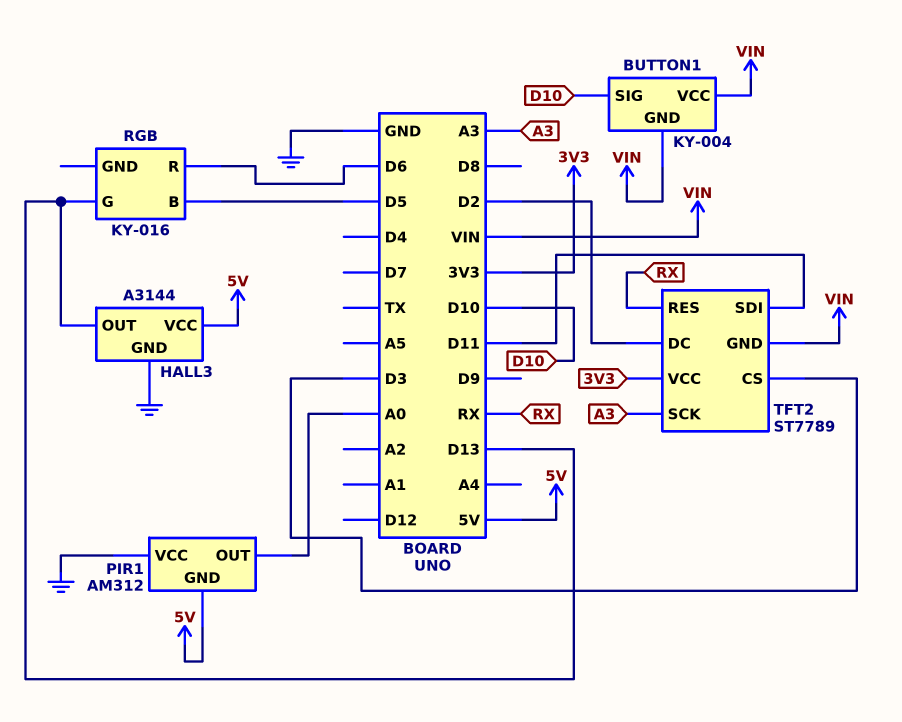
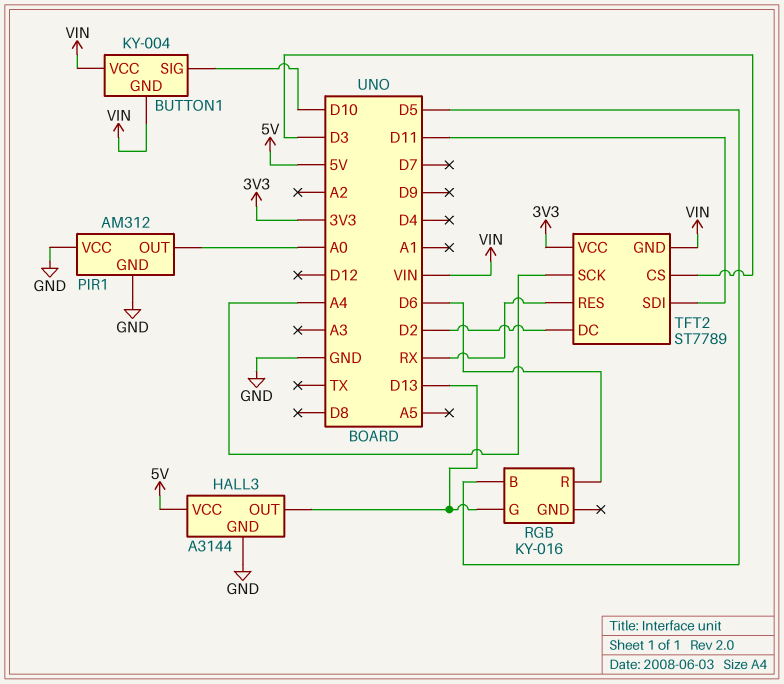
PIR1 pin GND: 5V -> GND
TFT2 pin SCK: A3 -> A4

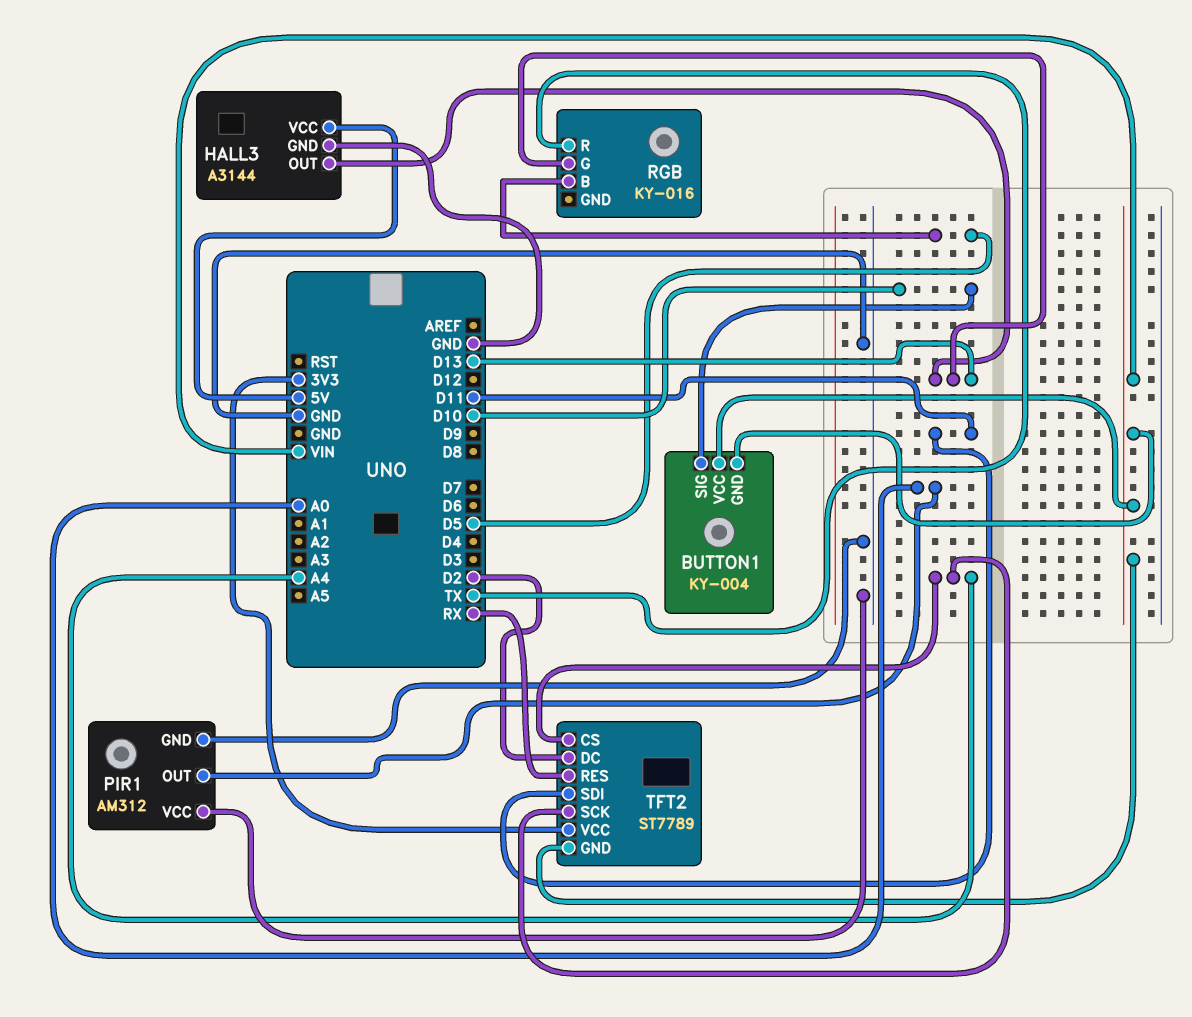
RGB pin R: D6 -> TX
TFT2 pin CS: D3 -> A4

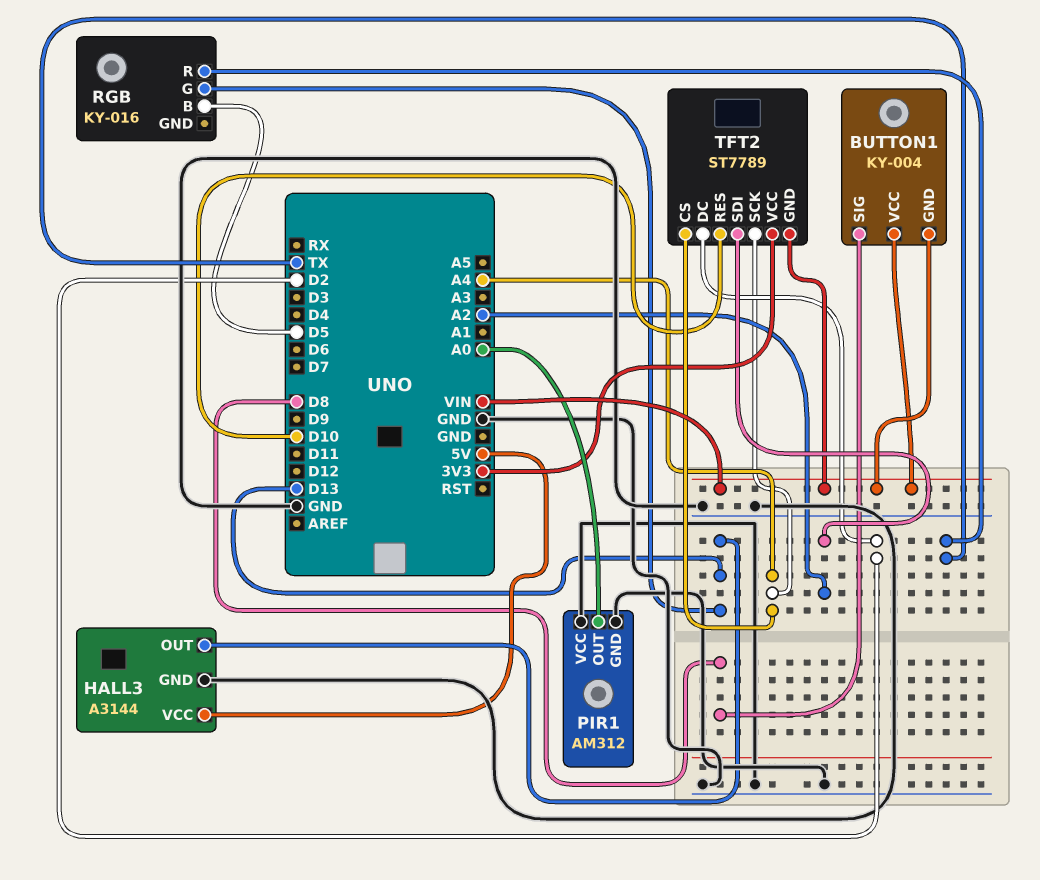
BUTTON1 pin SIG: D10 -> D8
TFT2 pin RES: RX -> D10
TFT2 pin SDI: D11 -> A2

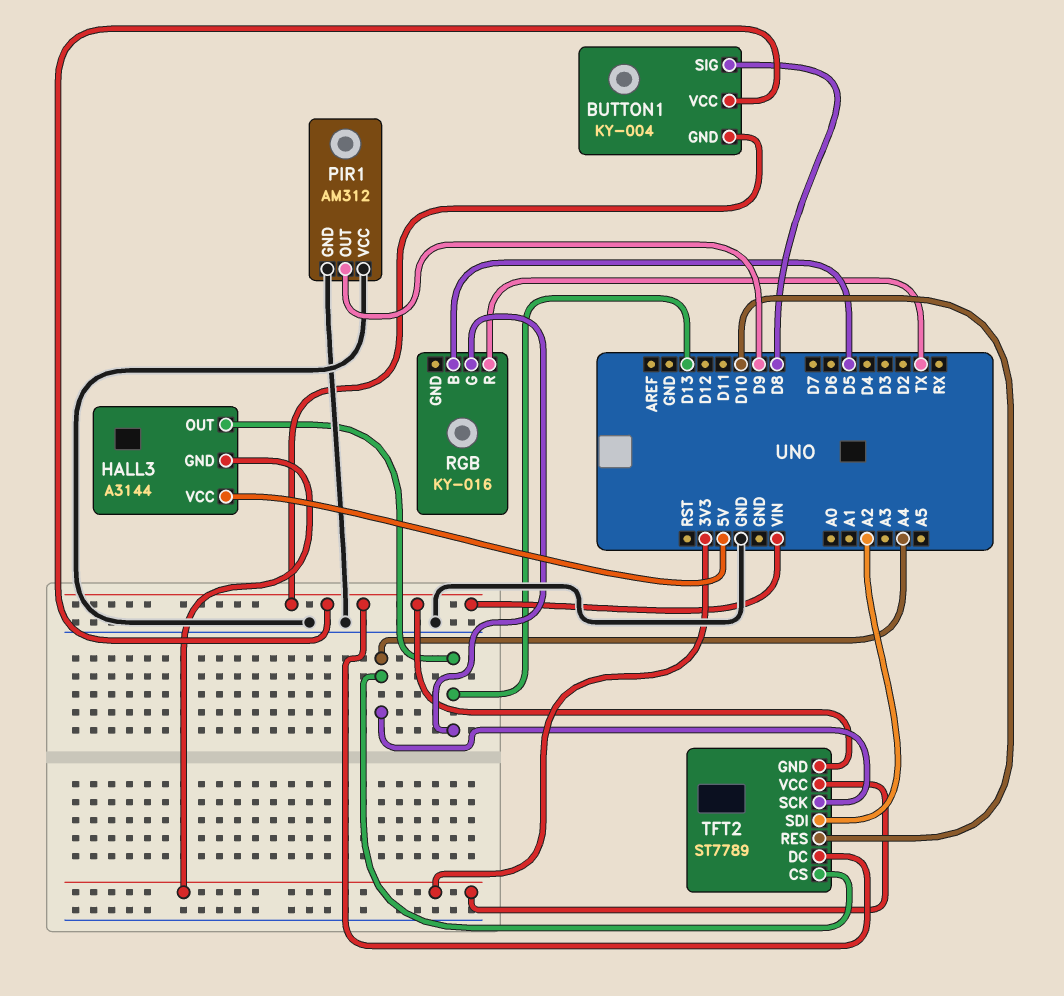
HALL3 pin GND: GND -> 3V3
PIR1 pin OUT: A0 -> D9
TFT2 pin DC: D2 -> VIN

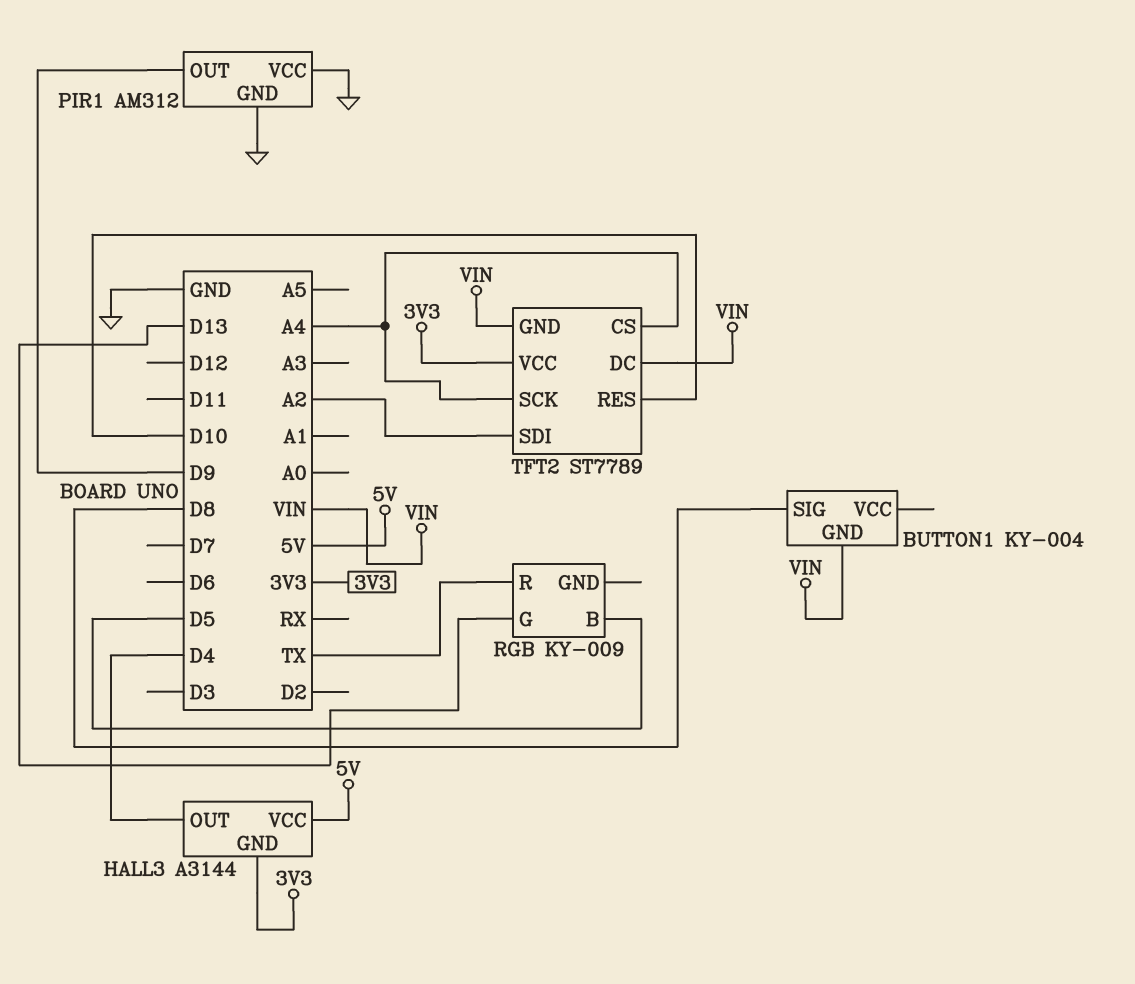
BUTTON1 pin VCC: VIN -> none
HALL3 pin OUT: D13 -> D4
RGB: KY-016 -> KY-009

